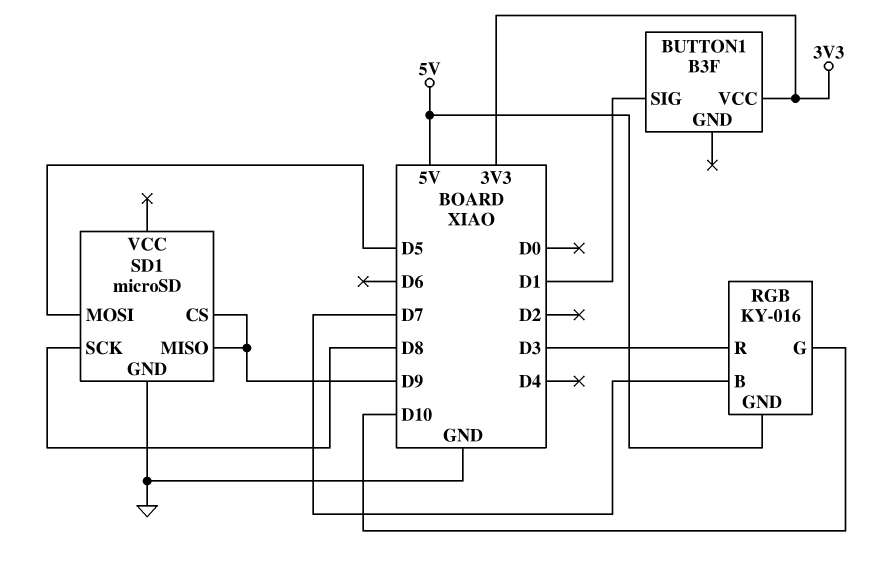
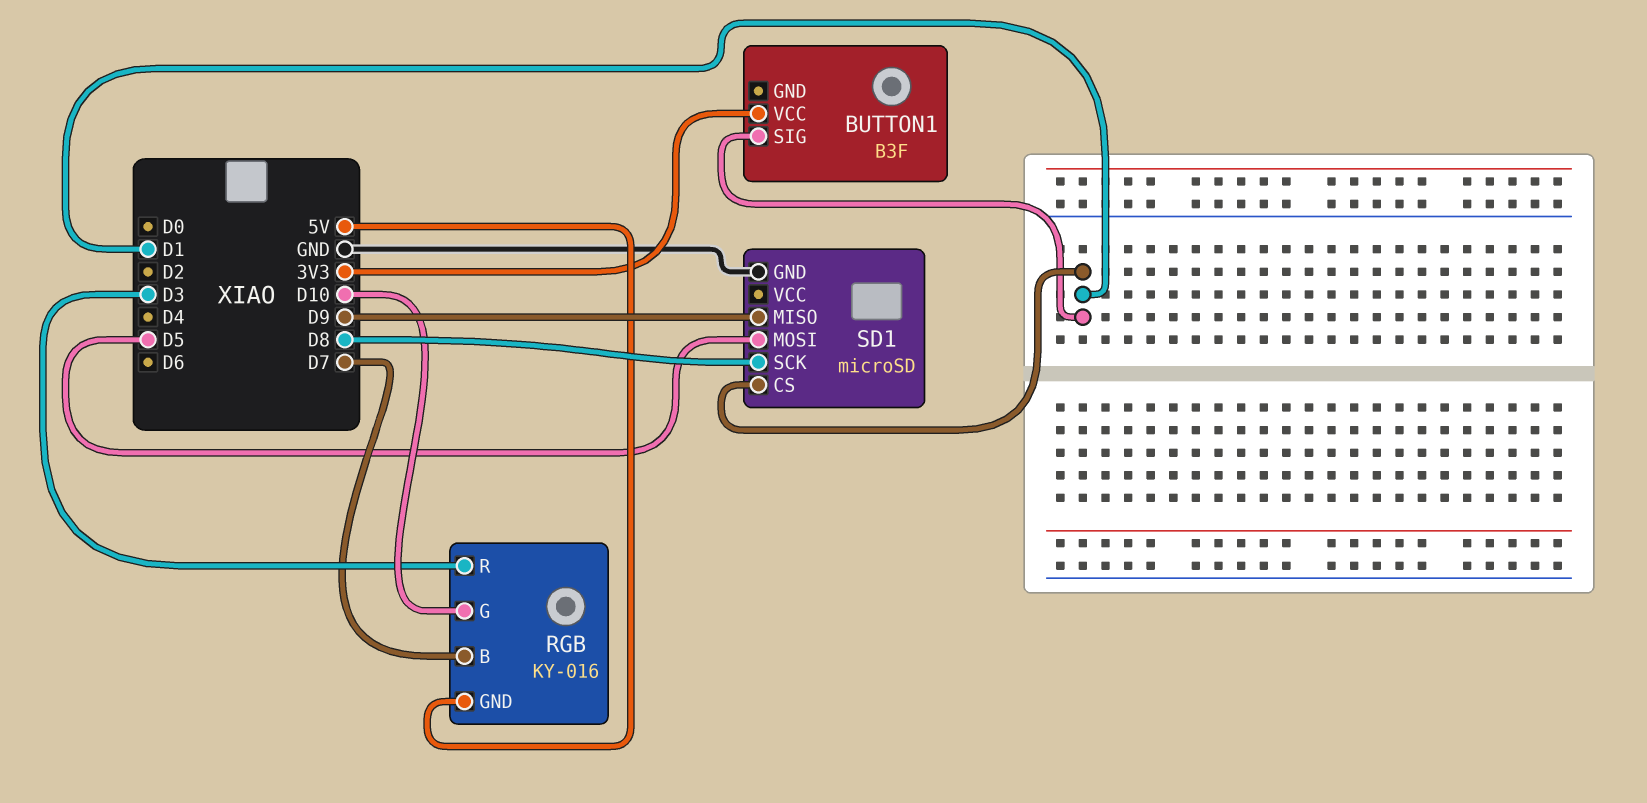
SD1 pin CS: D9 -> D1

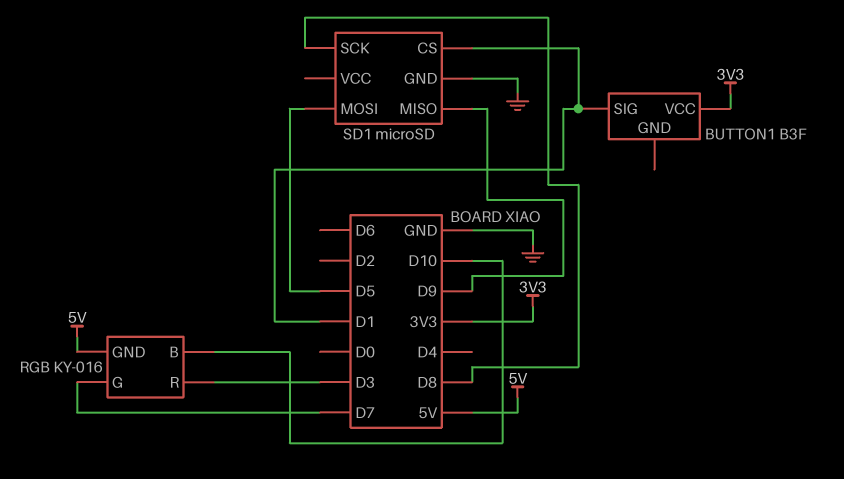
RGB pin B: D7 -> D10
RGB pin G: D10 -> D7

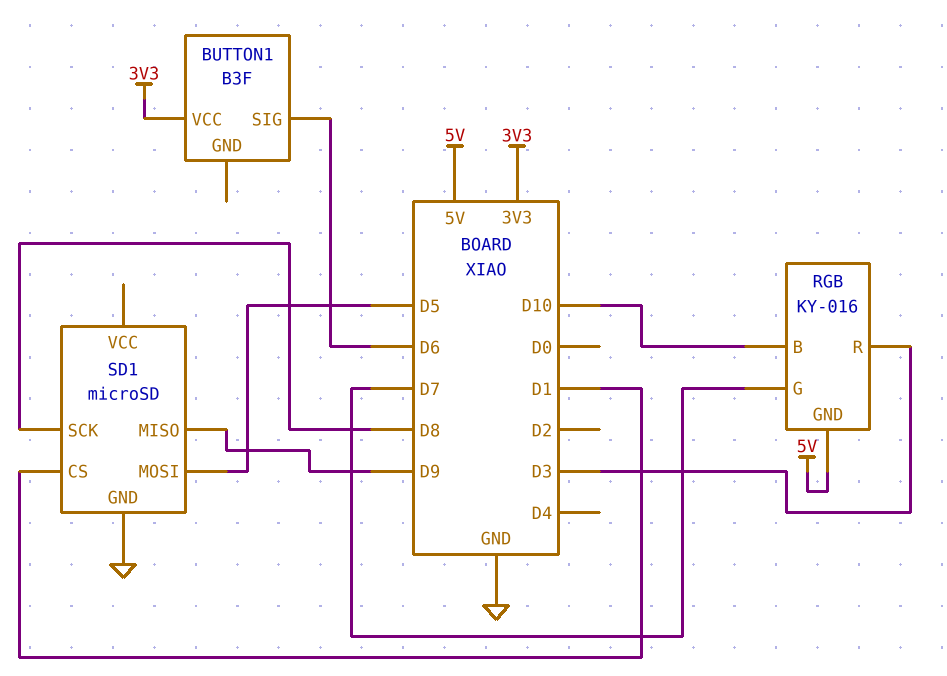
BUTTON1 pin SIG: D1 -> D6

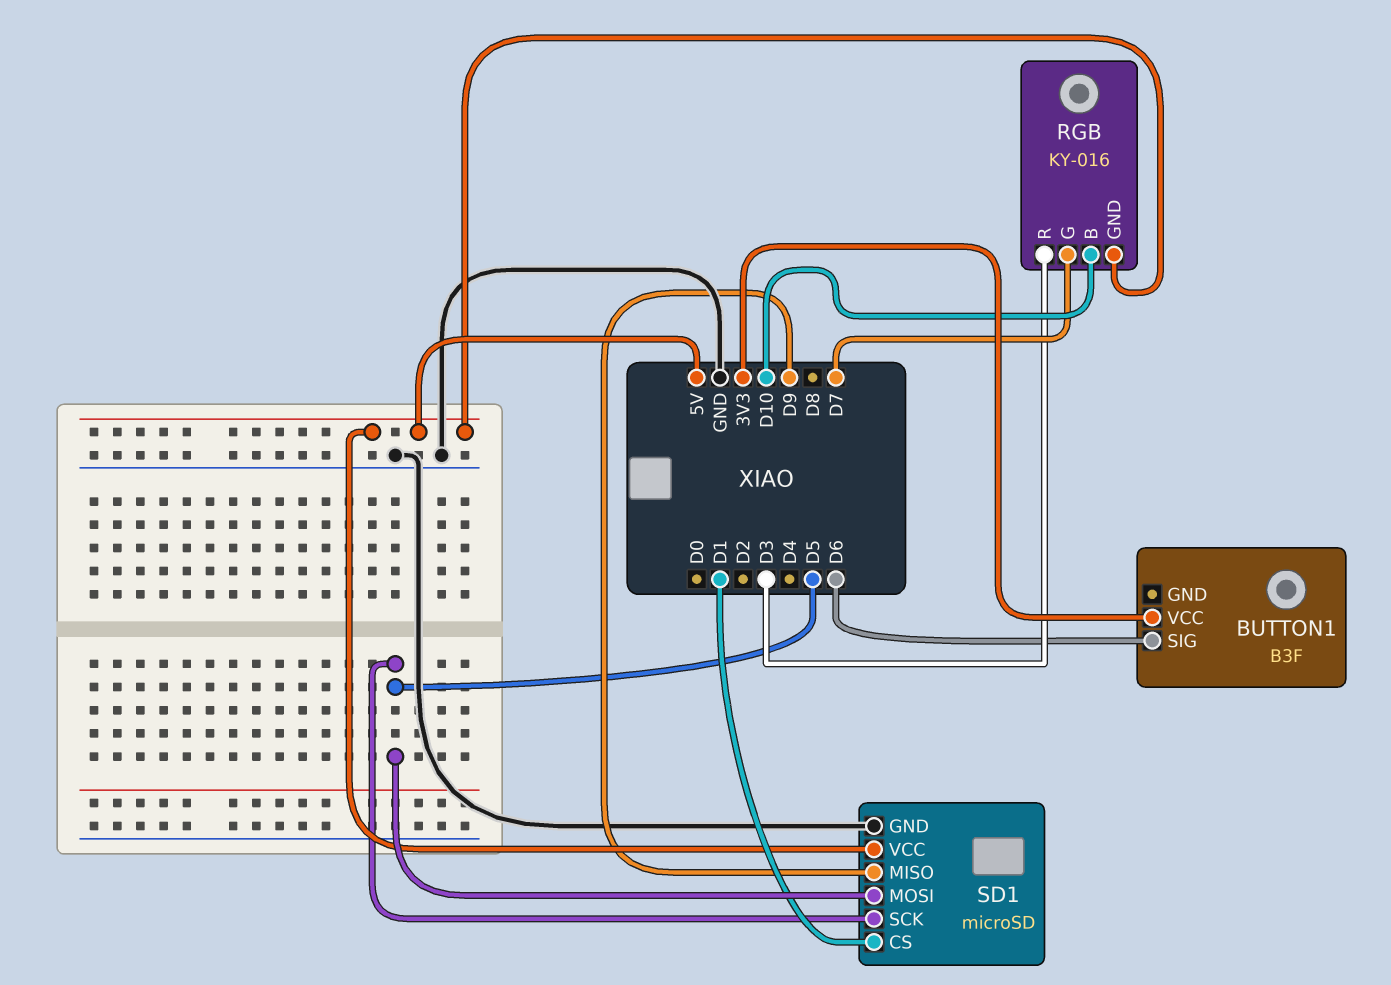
SD1 pin SCK: D8 -> D5
SD1 pin VCC: none -> 5V

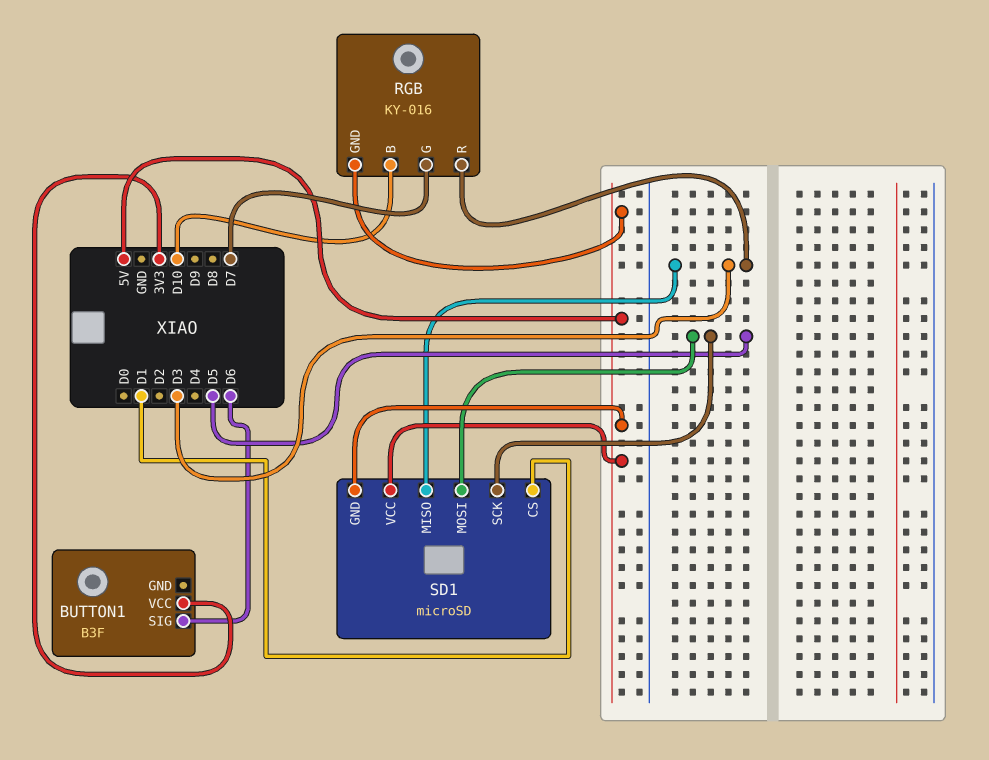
SD1 pin GND: GND -> 5V
SD1 pin MISO: D9 -> D3

